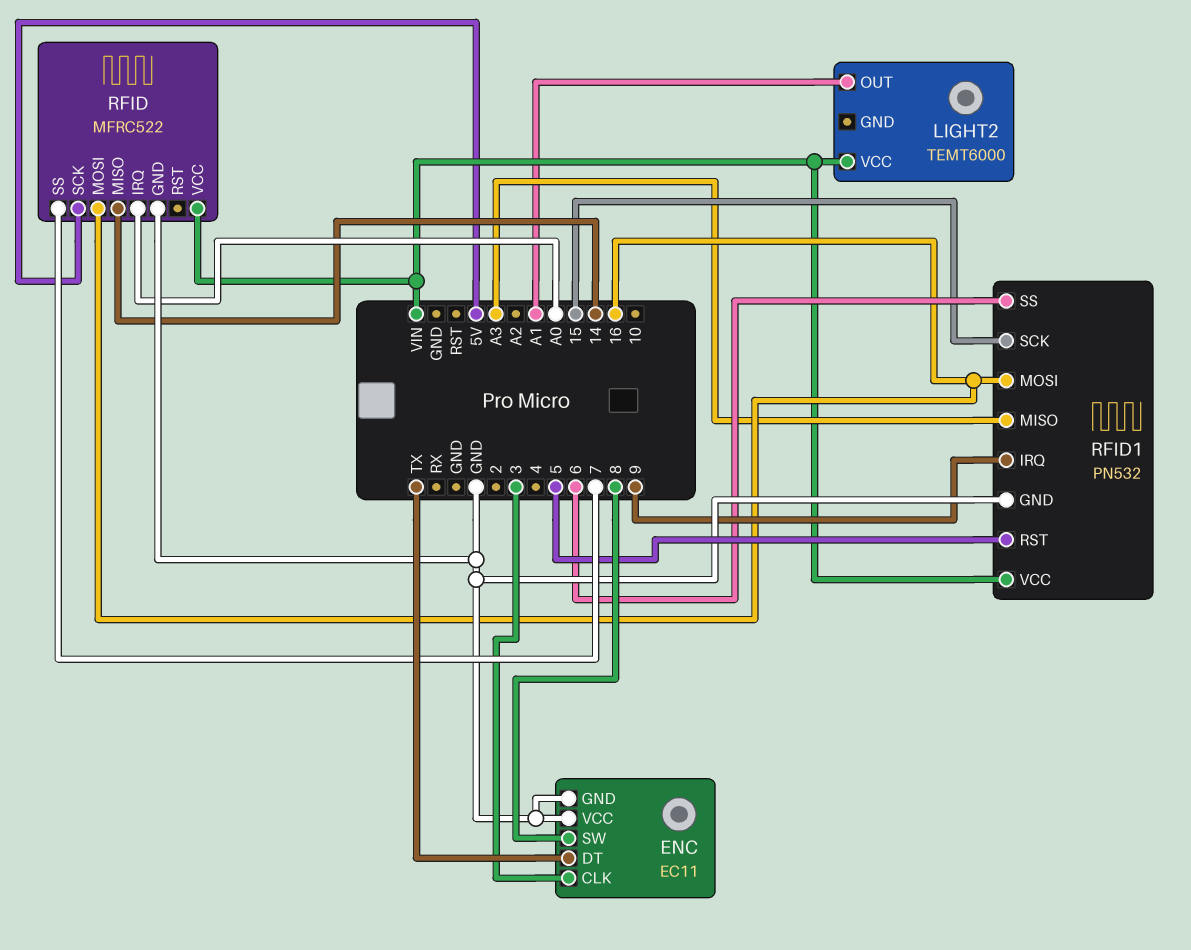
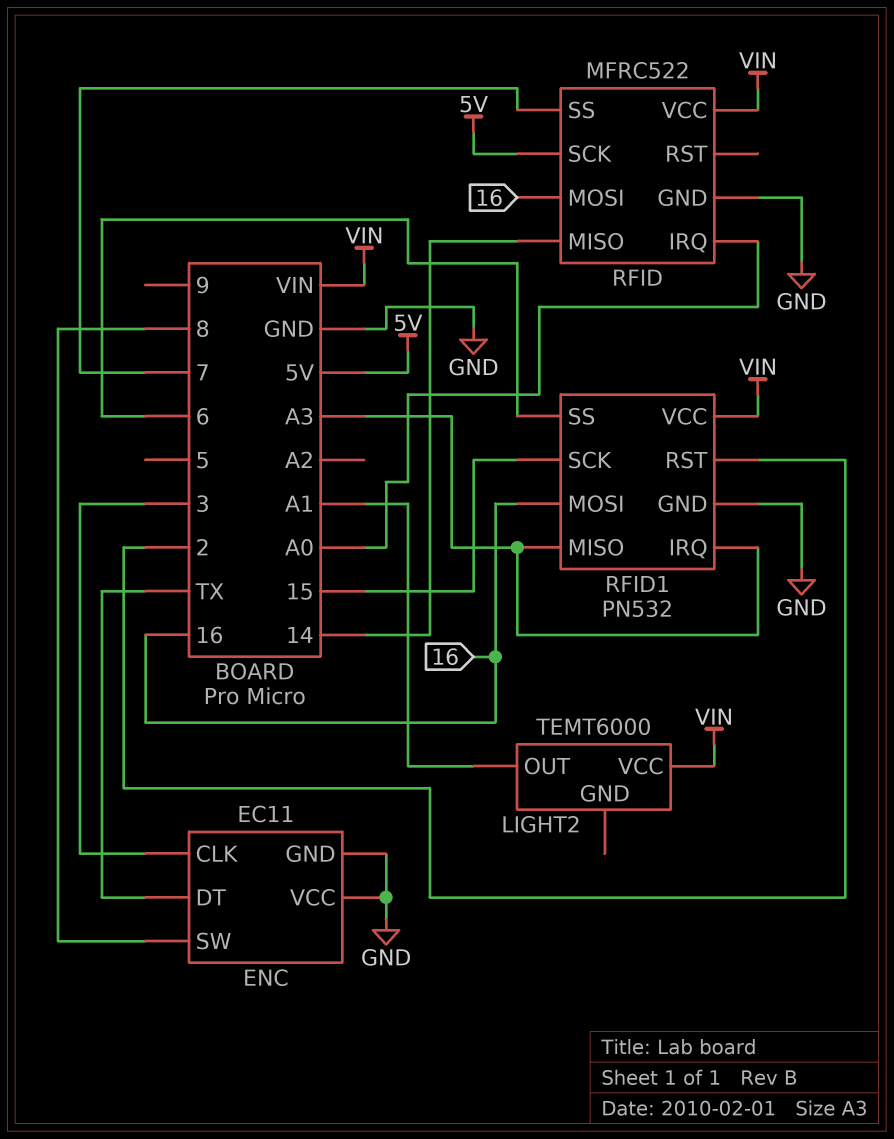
RFID1 pin IRQ: 9 -> A3
RFID1 pin RST: 5 -> 2

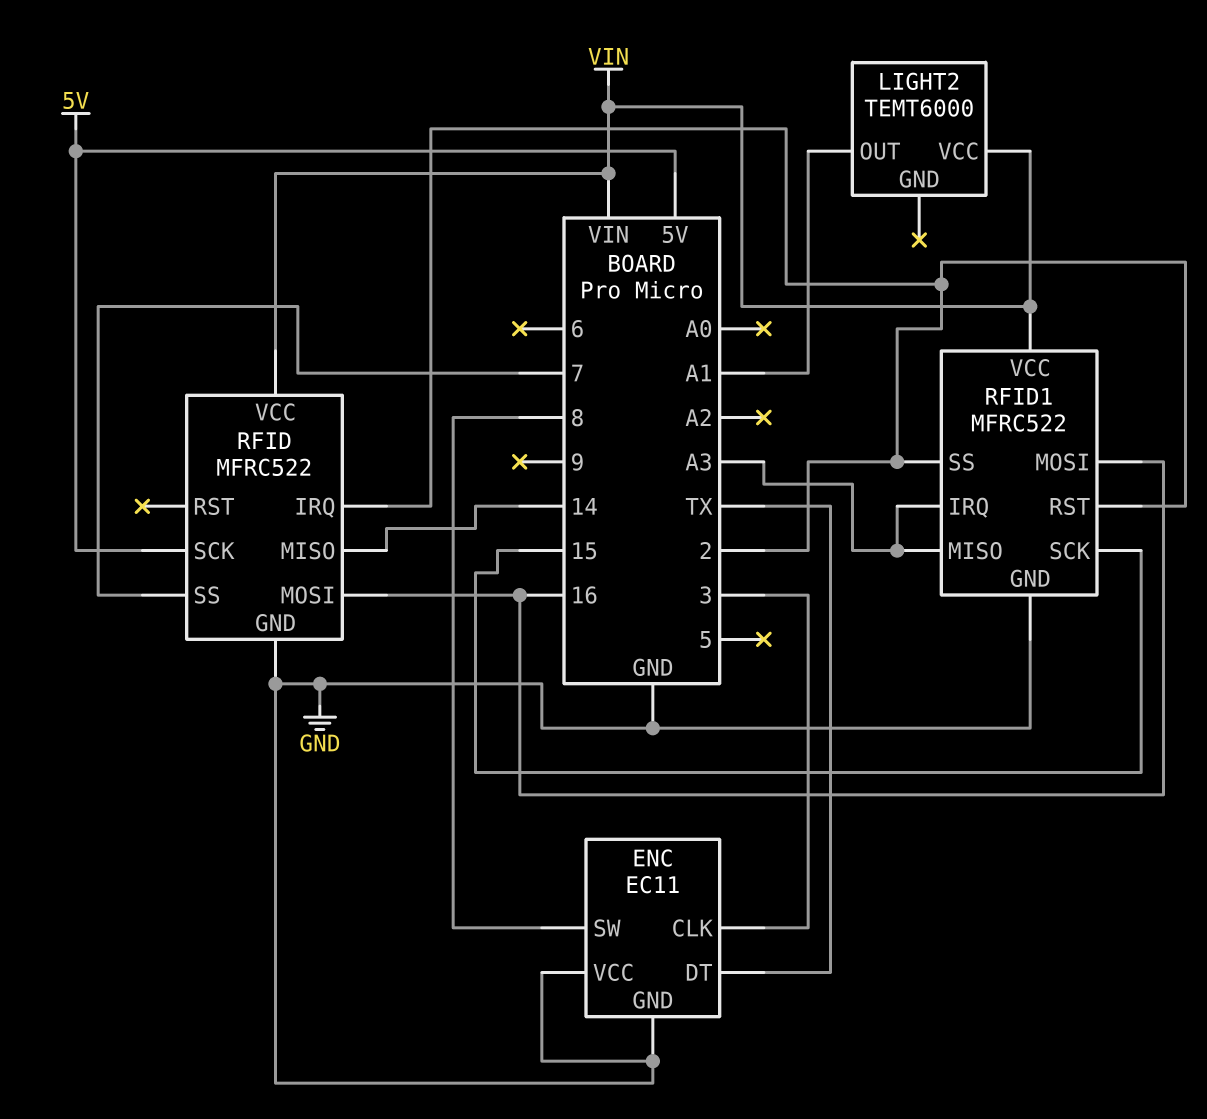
RFID pin IRQ: A0 -> 2
RFID1: PN532 -> MFRC522
RFID1 pin SS: 6 -> 2

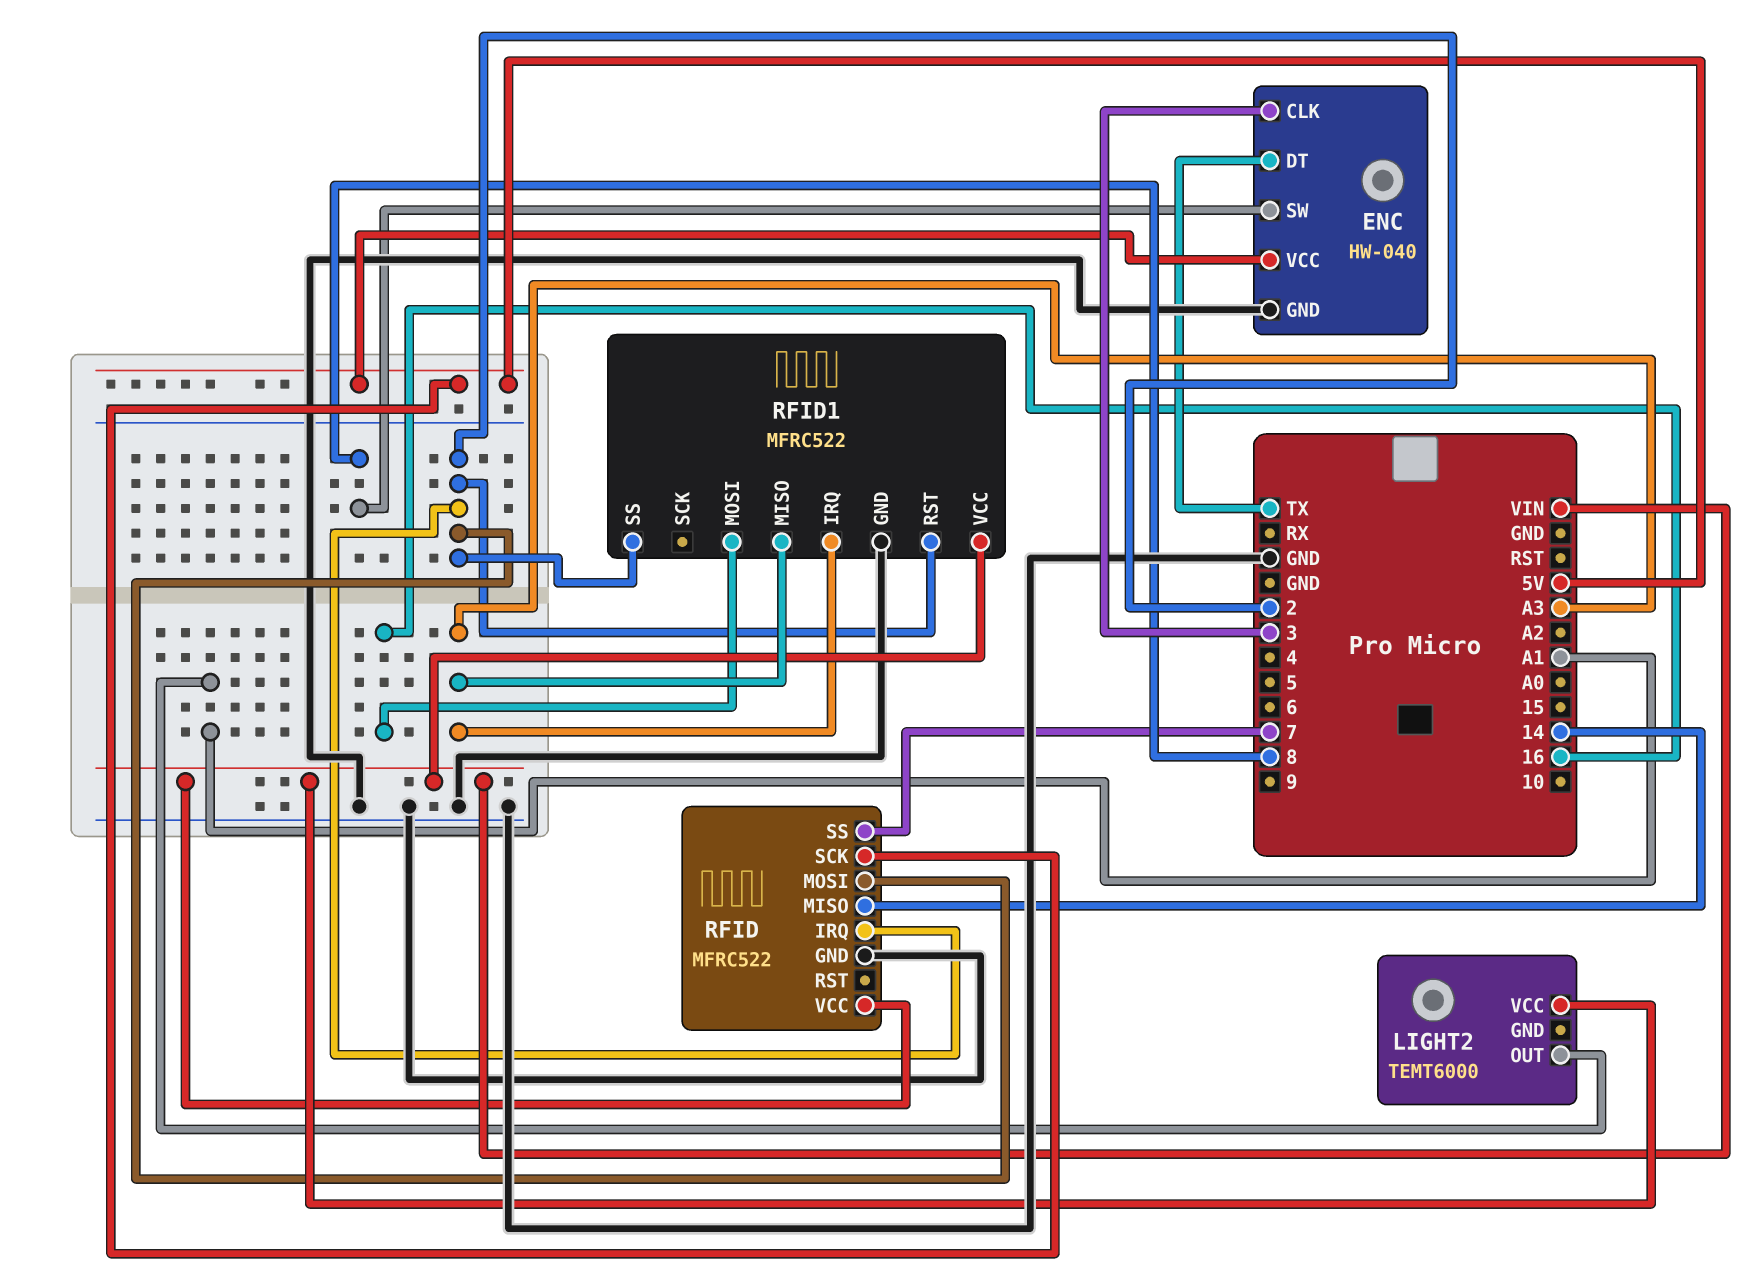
ENC: EC11 -> HW-040
ENC pin VCC: GND -> 5V
RFID pin MOSI: 16 -> 2
RFID1 pin SCK: 15 -> none

